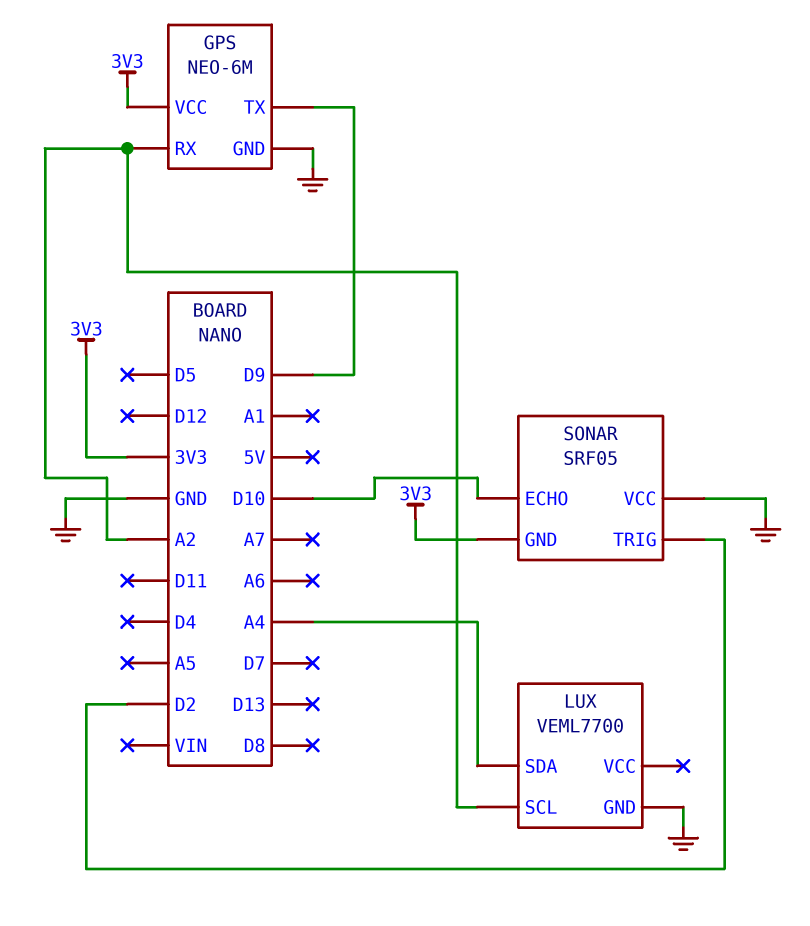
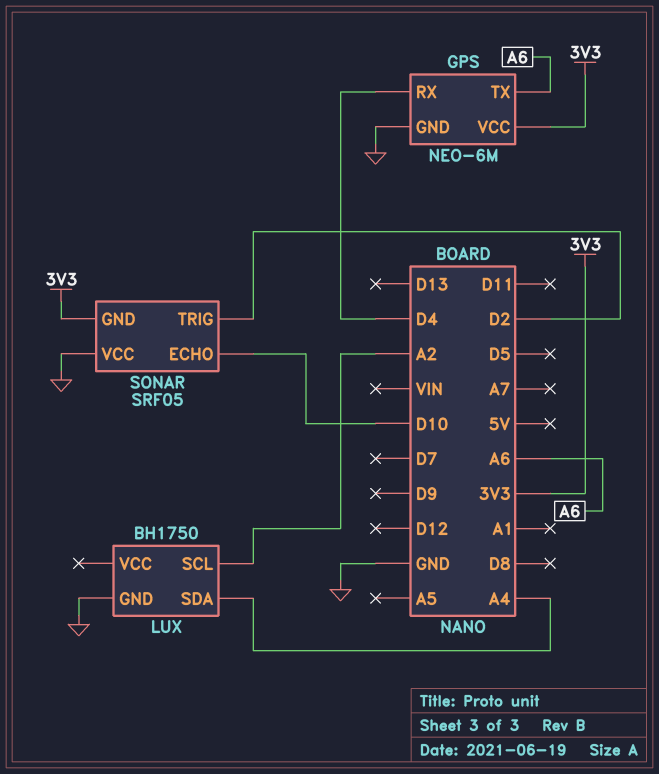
GPS pin RX: A2 -> D4
GPS pin TX: D9 -> A6
LUX: VEML7700 -> BH1750

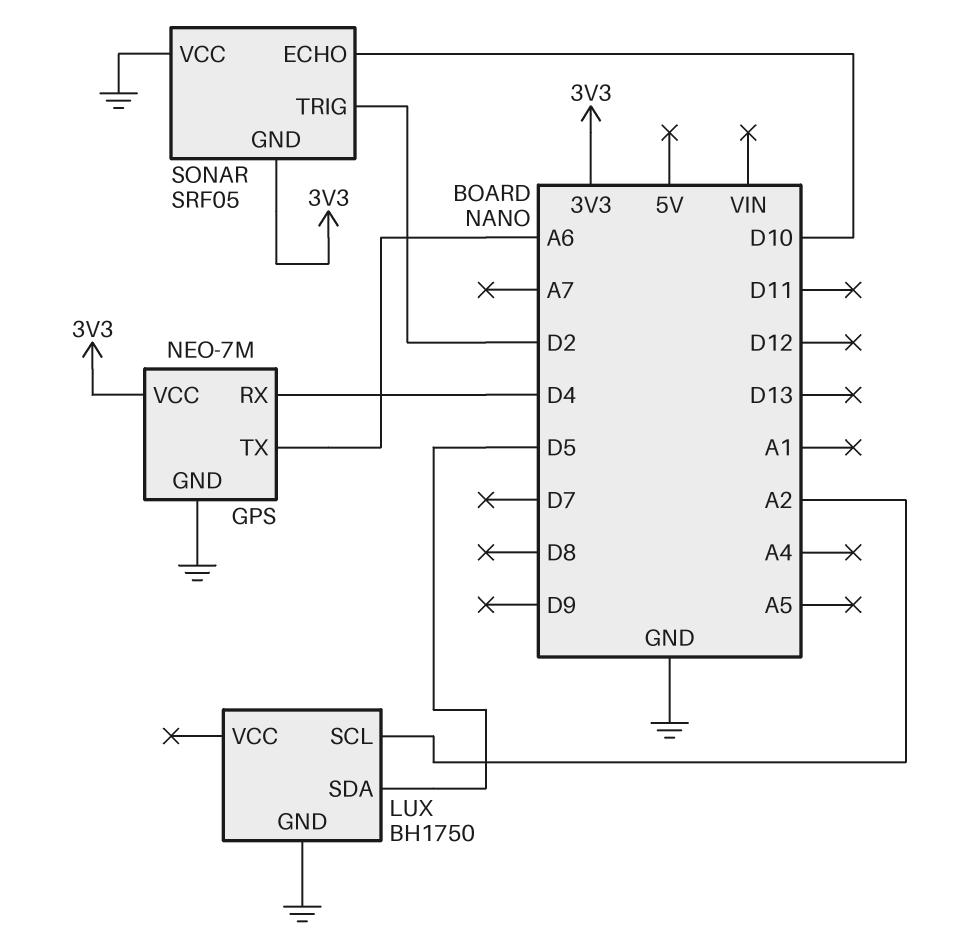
GPS: NEO-6M -> NEO-7M
LUX pin SDA: A4 -> D5

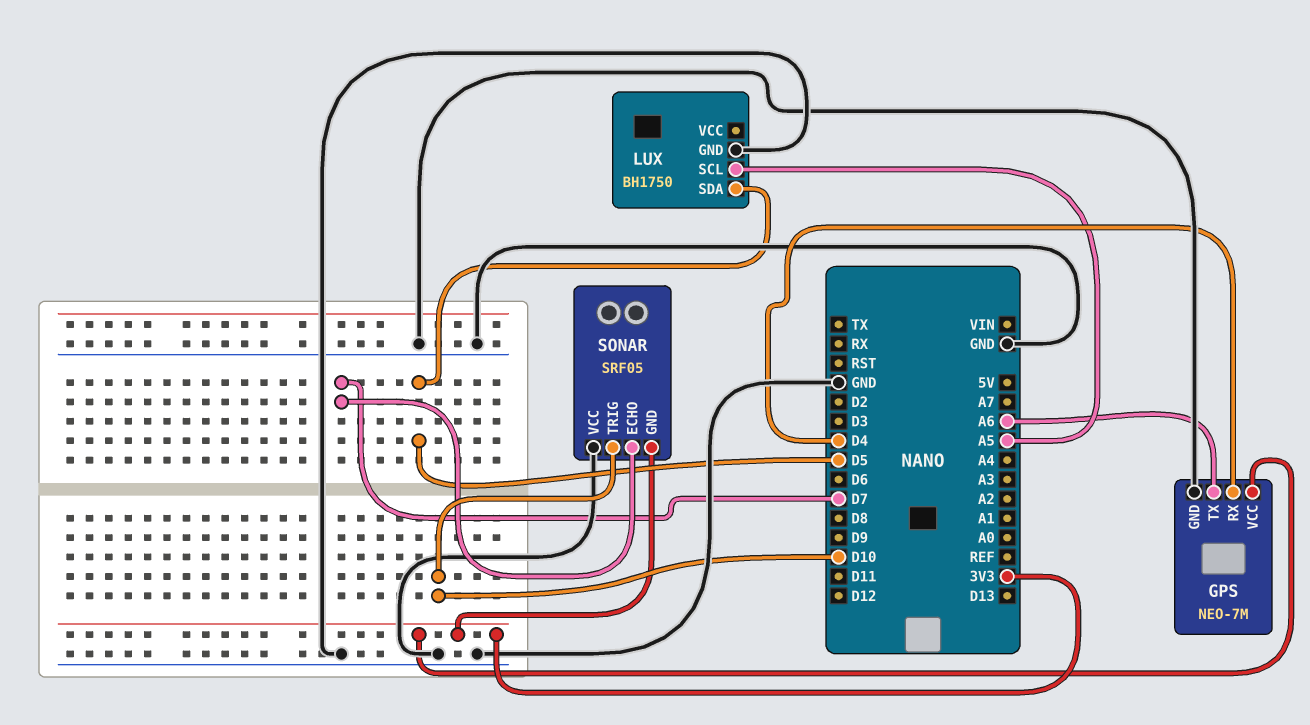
LUX pin SCL: A2 -> A5
SONAR pin ECHO: D10 -> D7
SONAR pin TRIG: D2 -> D10

